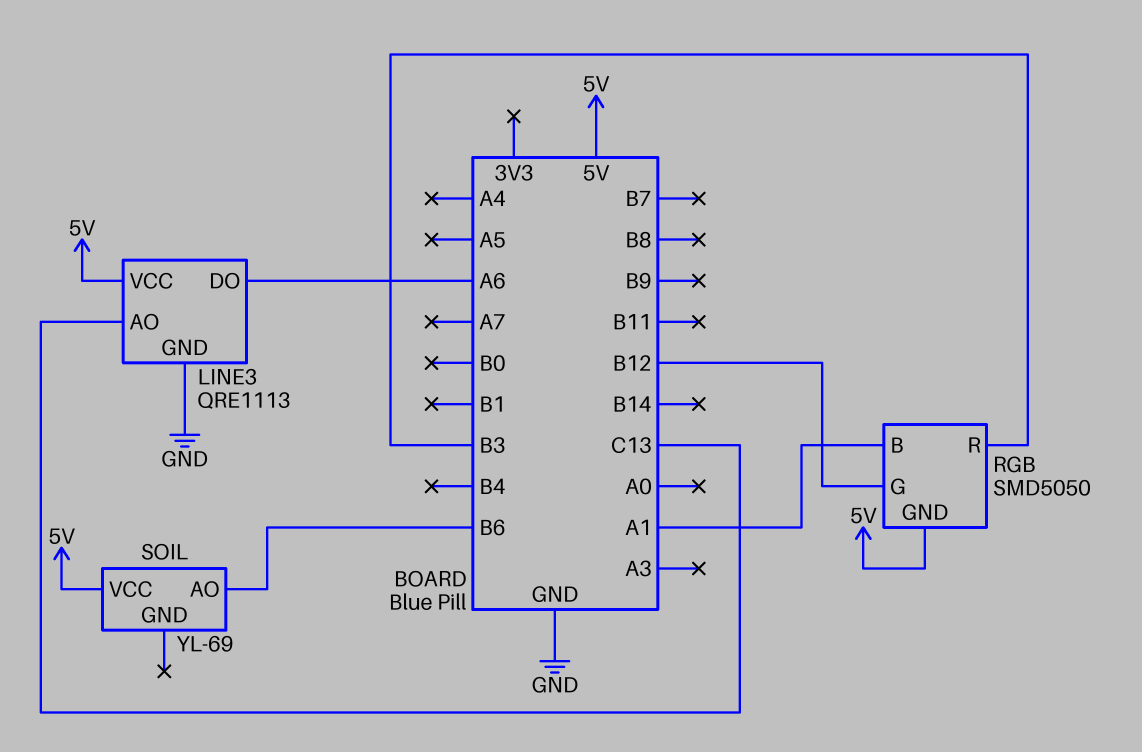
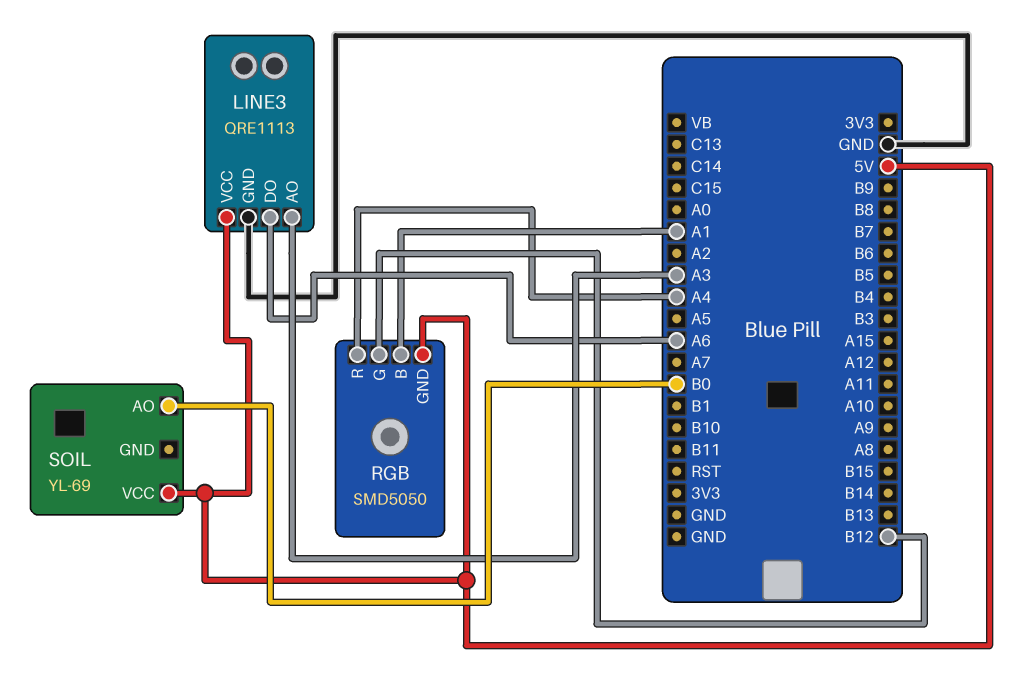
LINE3 pin AO: C13 -> A3
RGB pin R: B3 -> A4
SOIL pin AO: B6 -> B0

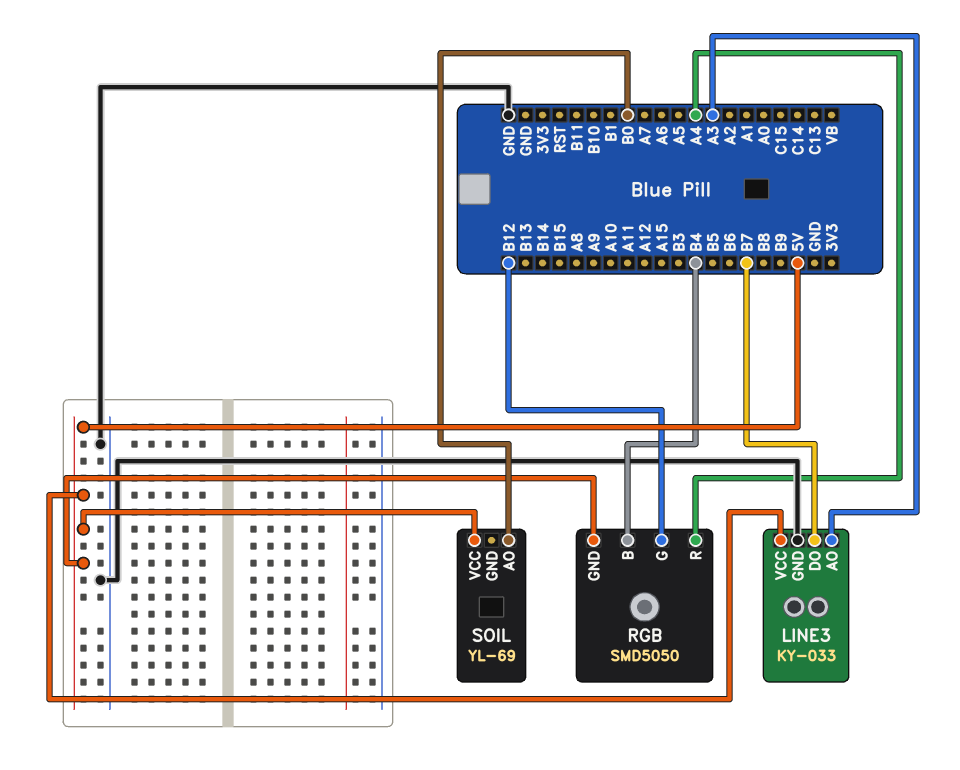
LINE3: QRE1113 -> KY-033
LINE3 pin DO: A6 -> B7
RGB pin B: A1 -> B4

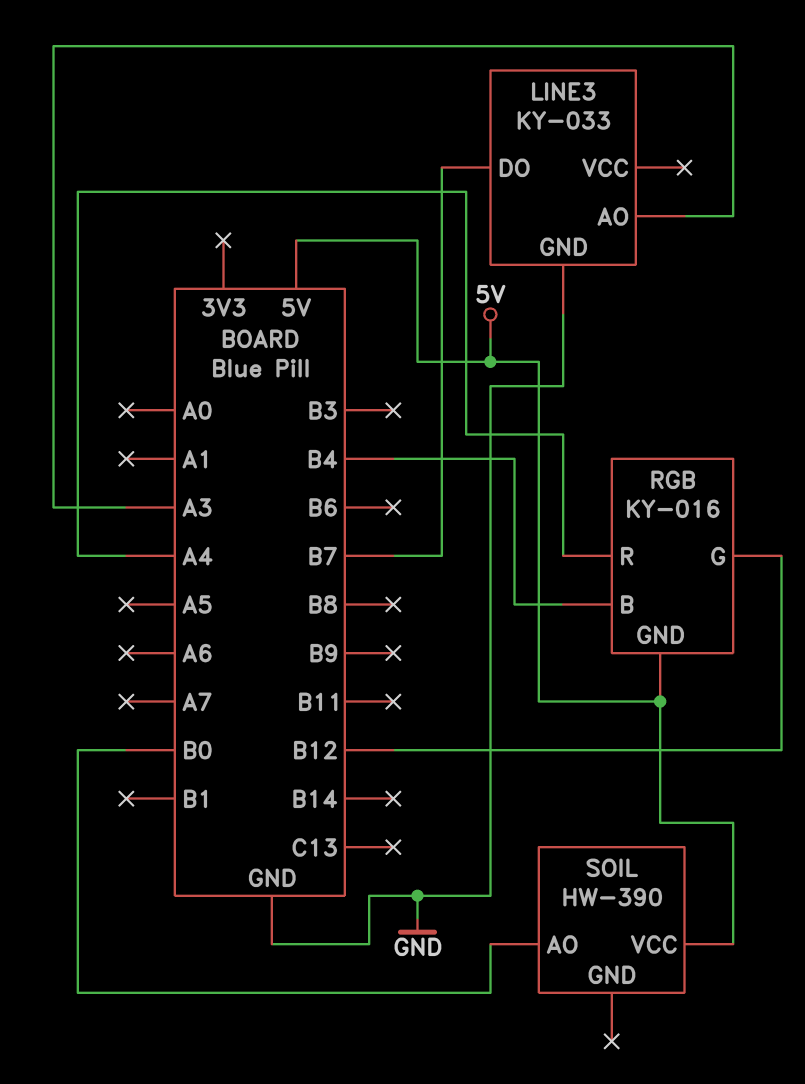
LINE3 pin VCC: 5V -> none
RGB: SMD5050 -> KY-016
SOIL: YL-69 -> HW-390

